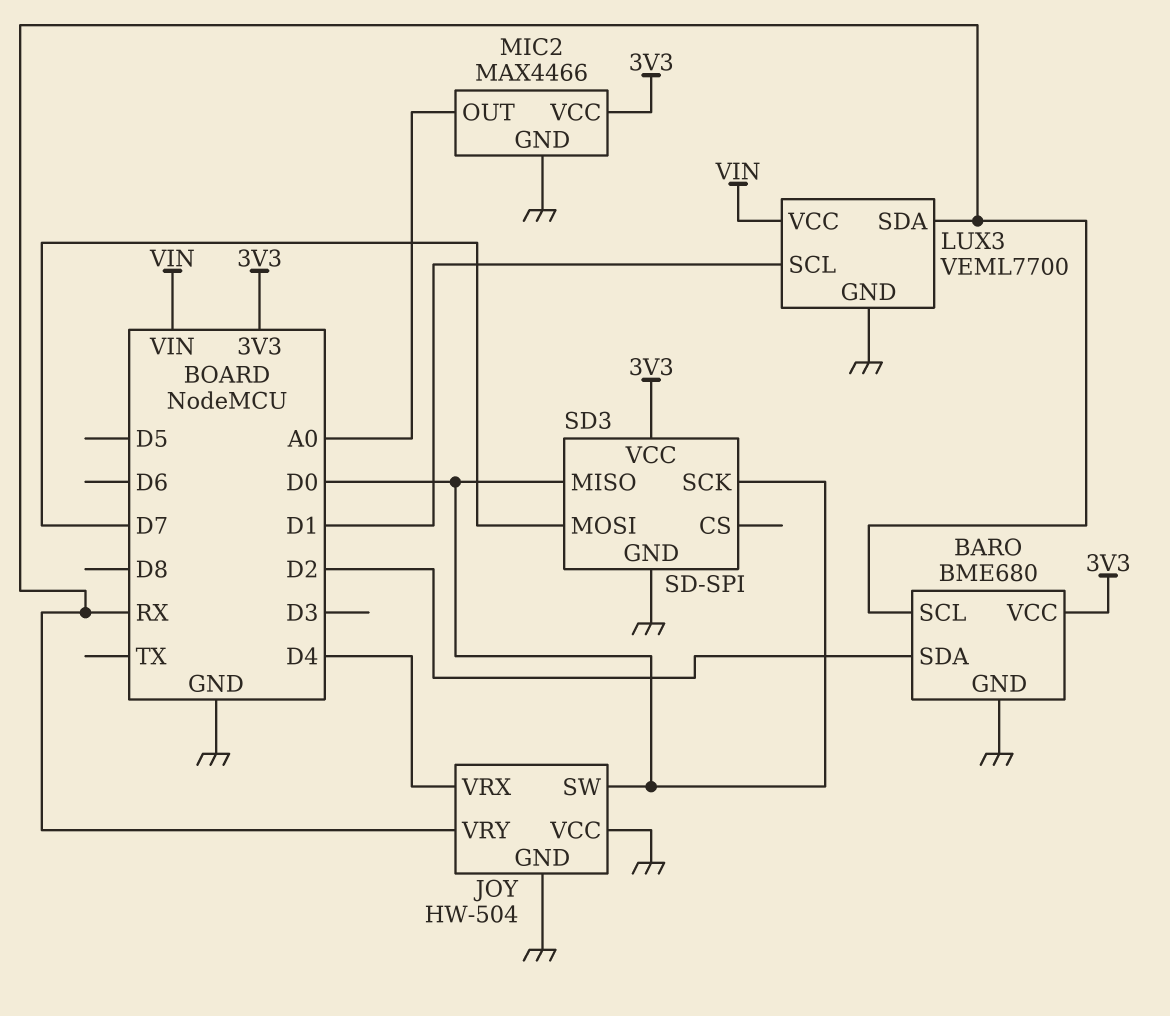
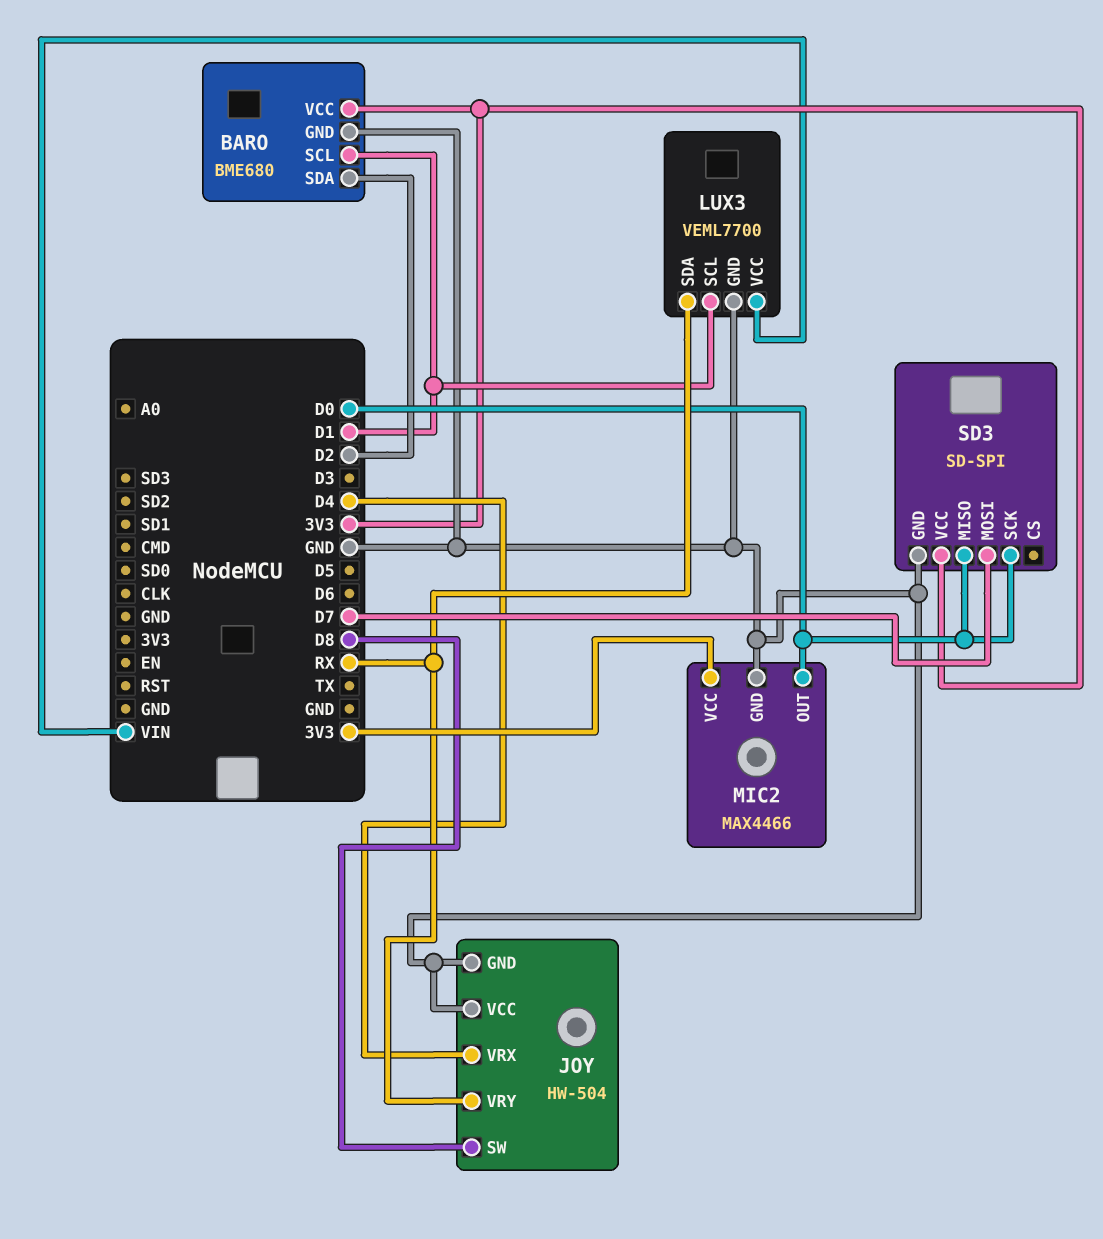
BARO pin SCL: RX -> D1
JOY pin SW: D0 -> D8
MIC2 pin OUT: A0 -> D0

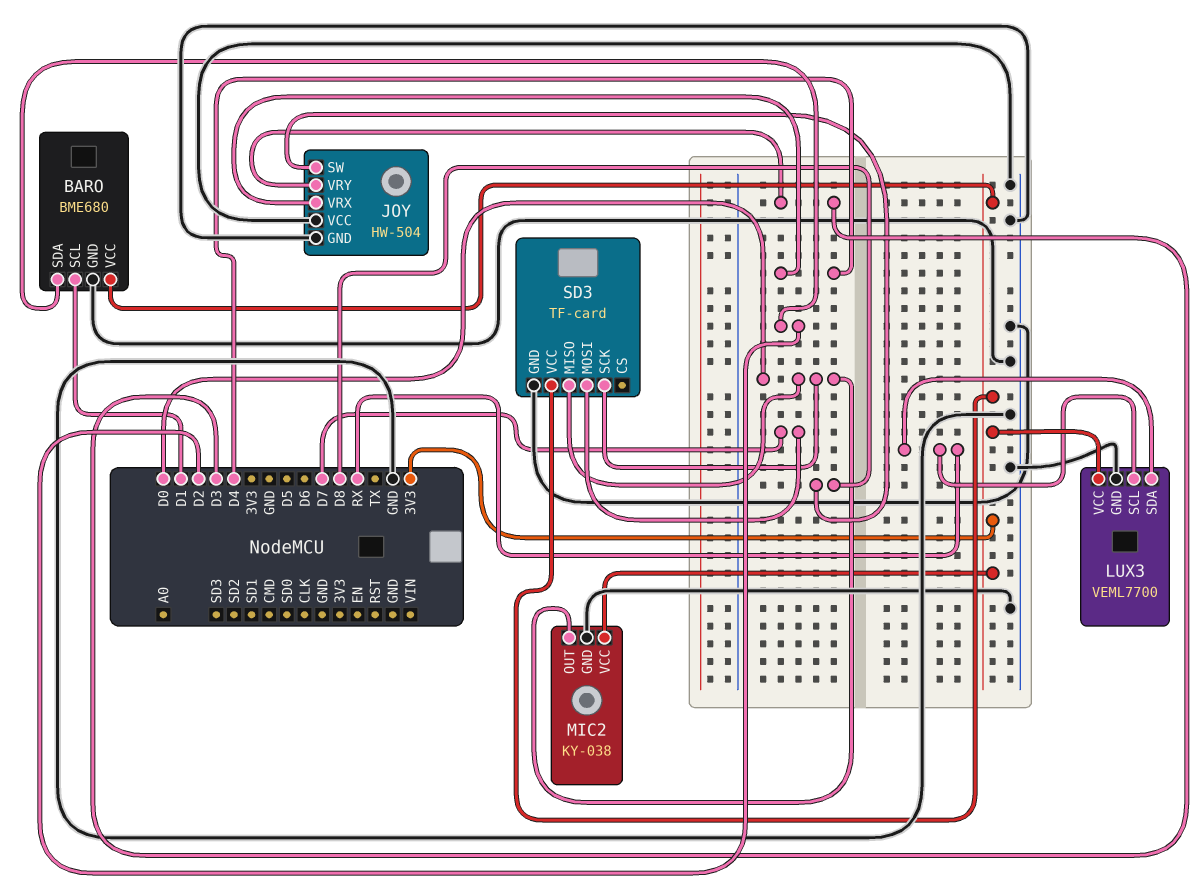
JOY pin VRY: RX -> D3
LUX3 pin SCL: D1 -> RX
LUX3 pin VCC: VIN -> 3V3
MIC2: MAX4466 -> KY-038
SD3: SD-SPI -> TF-card

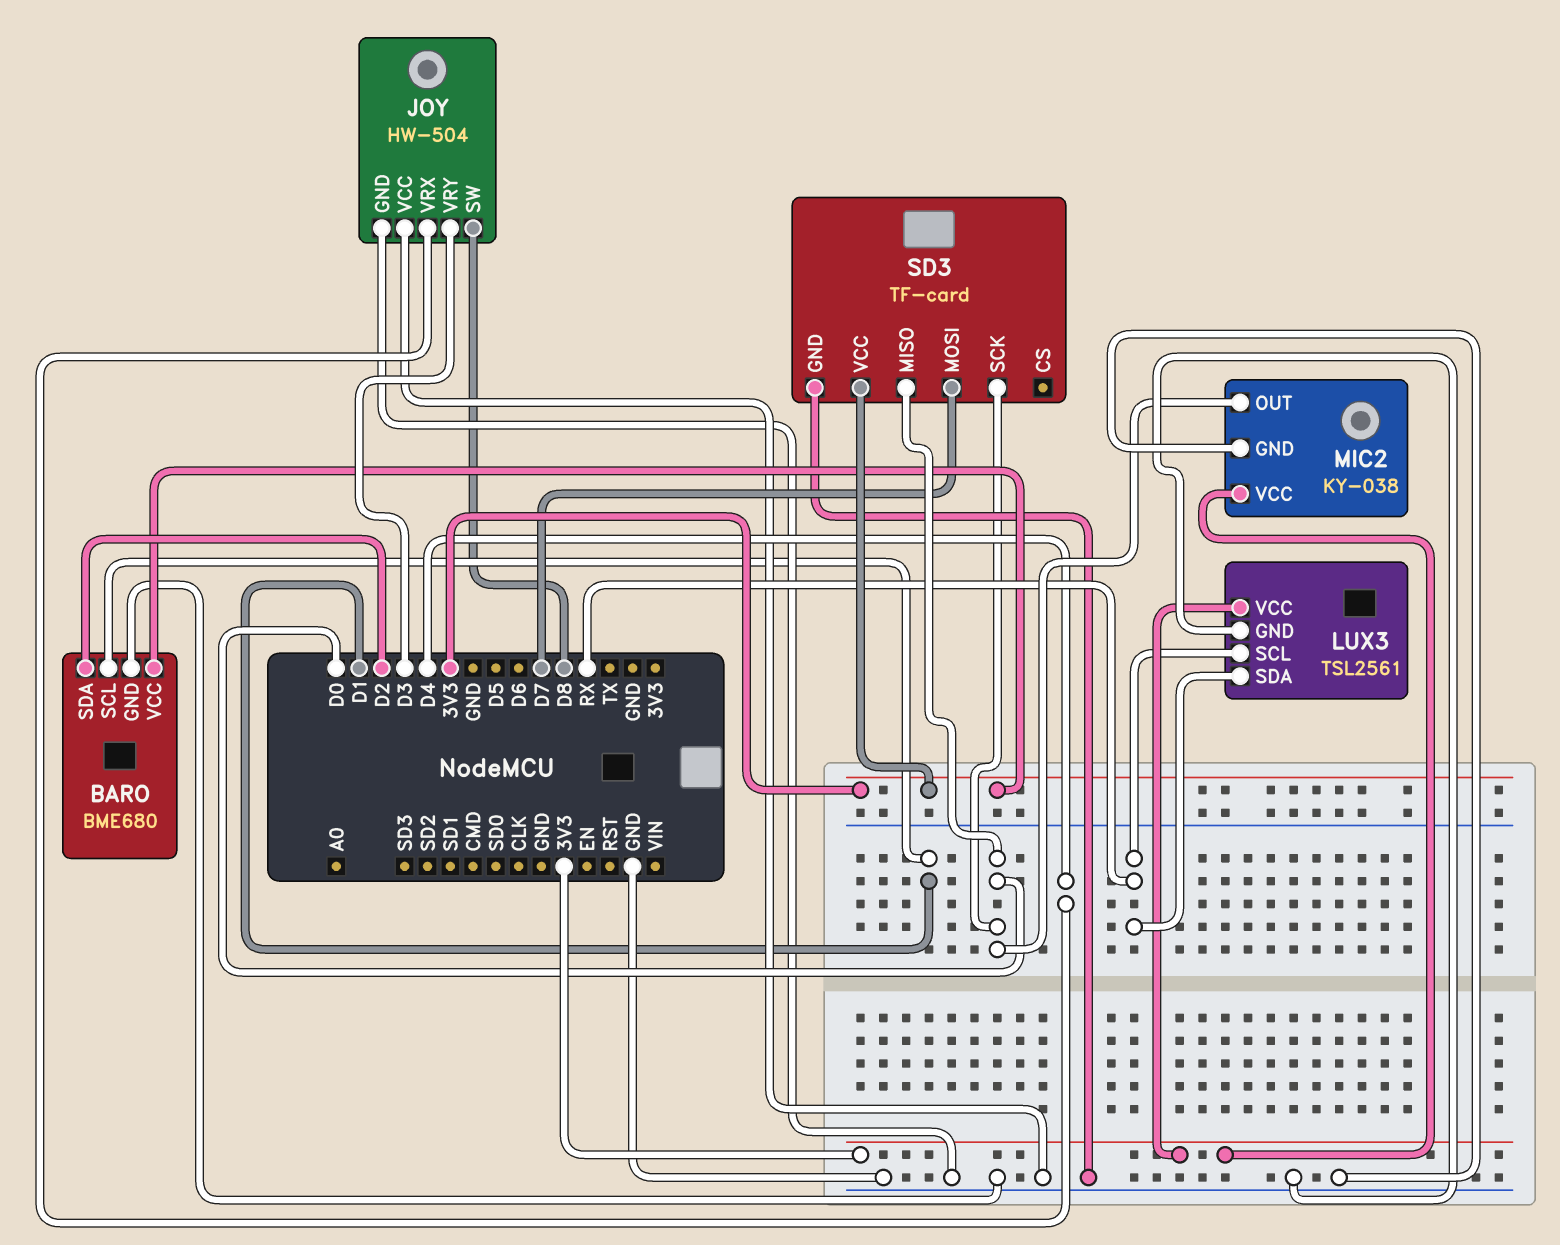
LUX3: VEML7700 -> TSL2561

